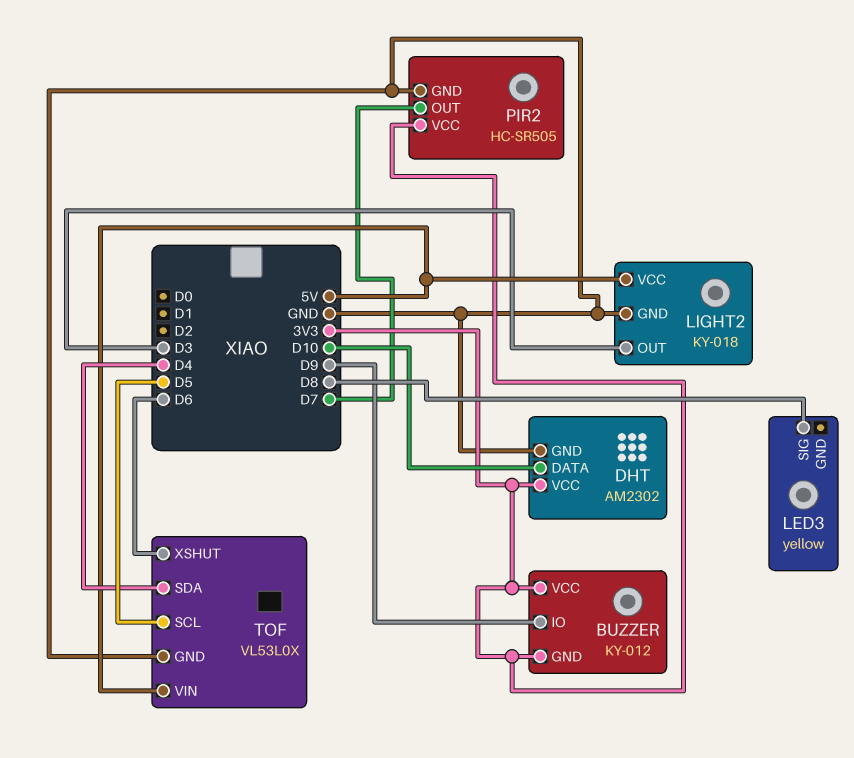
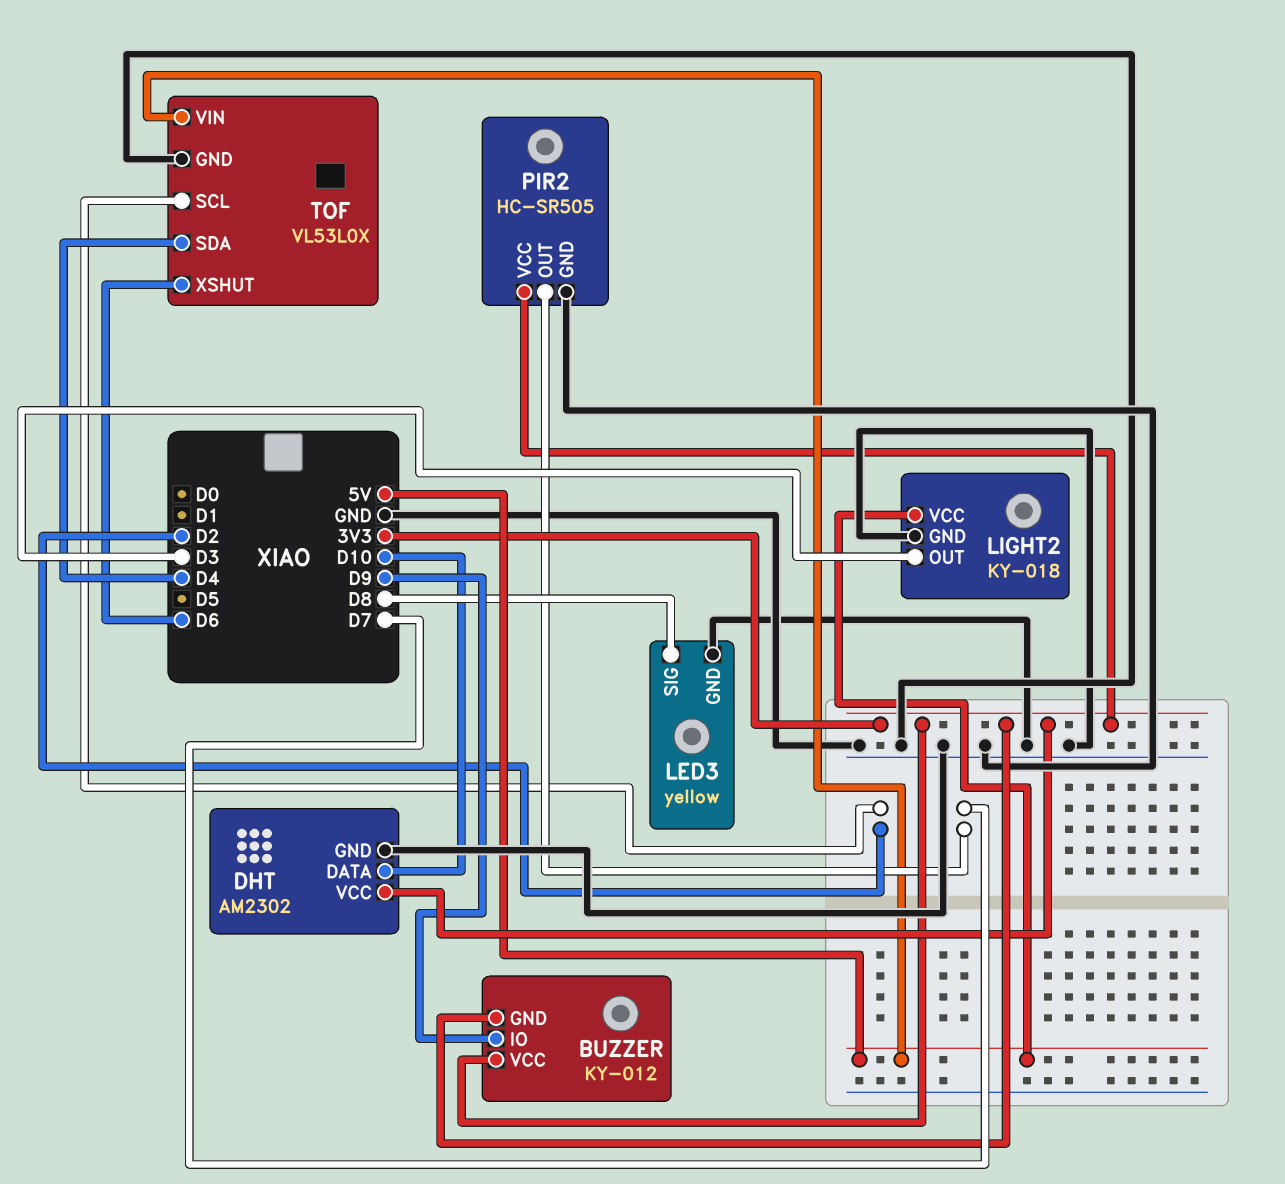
LED3 pin GND: none -> GND
TOF pin SCL: D5 -> D2

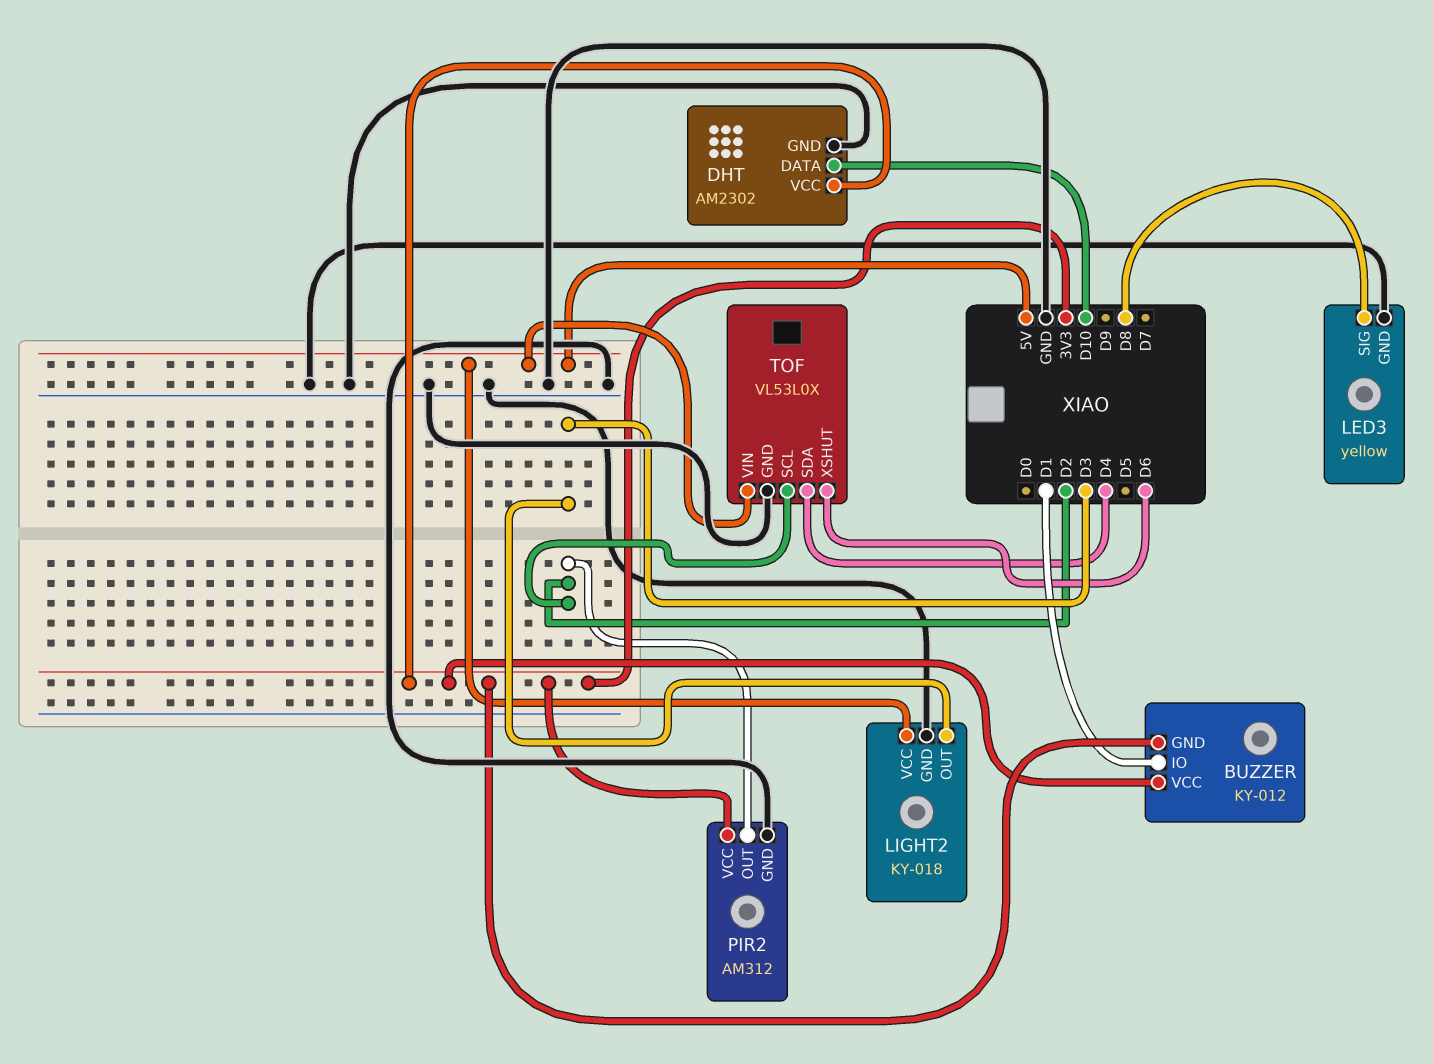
BUZZER pin IO: D9 -> D1
PIR2: HC-SR505 -> AM312
PIR2 pin OUT: D7 -> D2

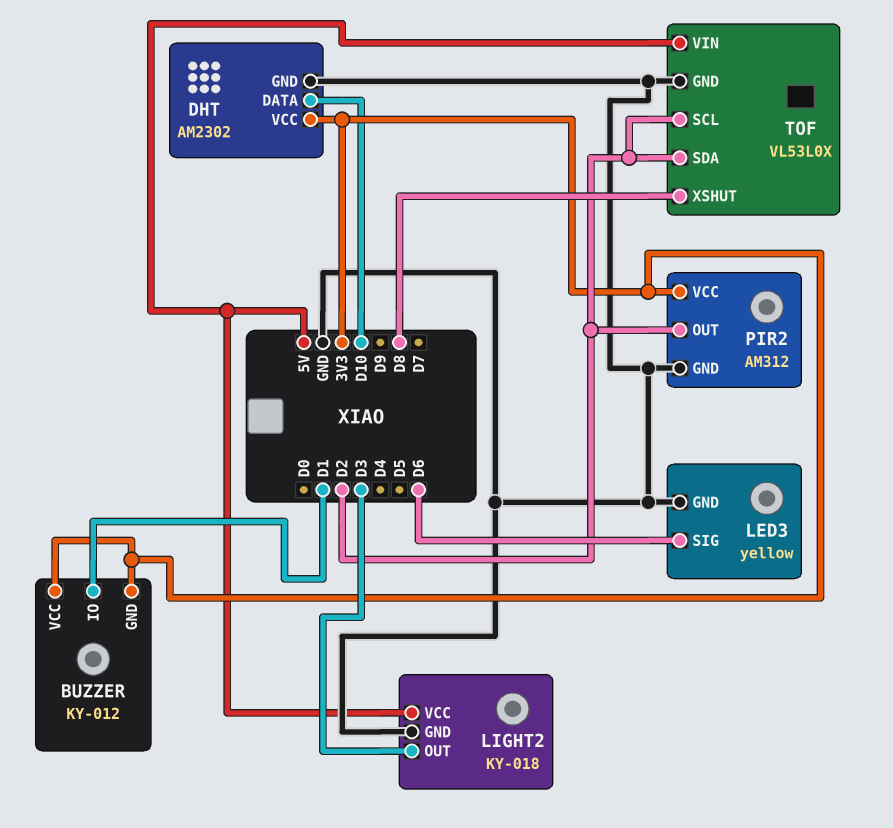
LED3 pin SIG: D8 -> D6
TOF pin SDA: D4 -> D2
TOF pin XSHUT: D6 -> D8

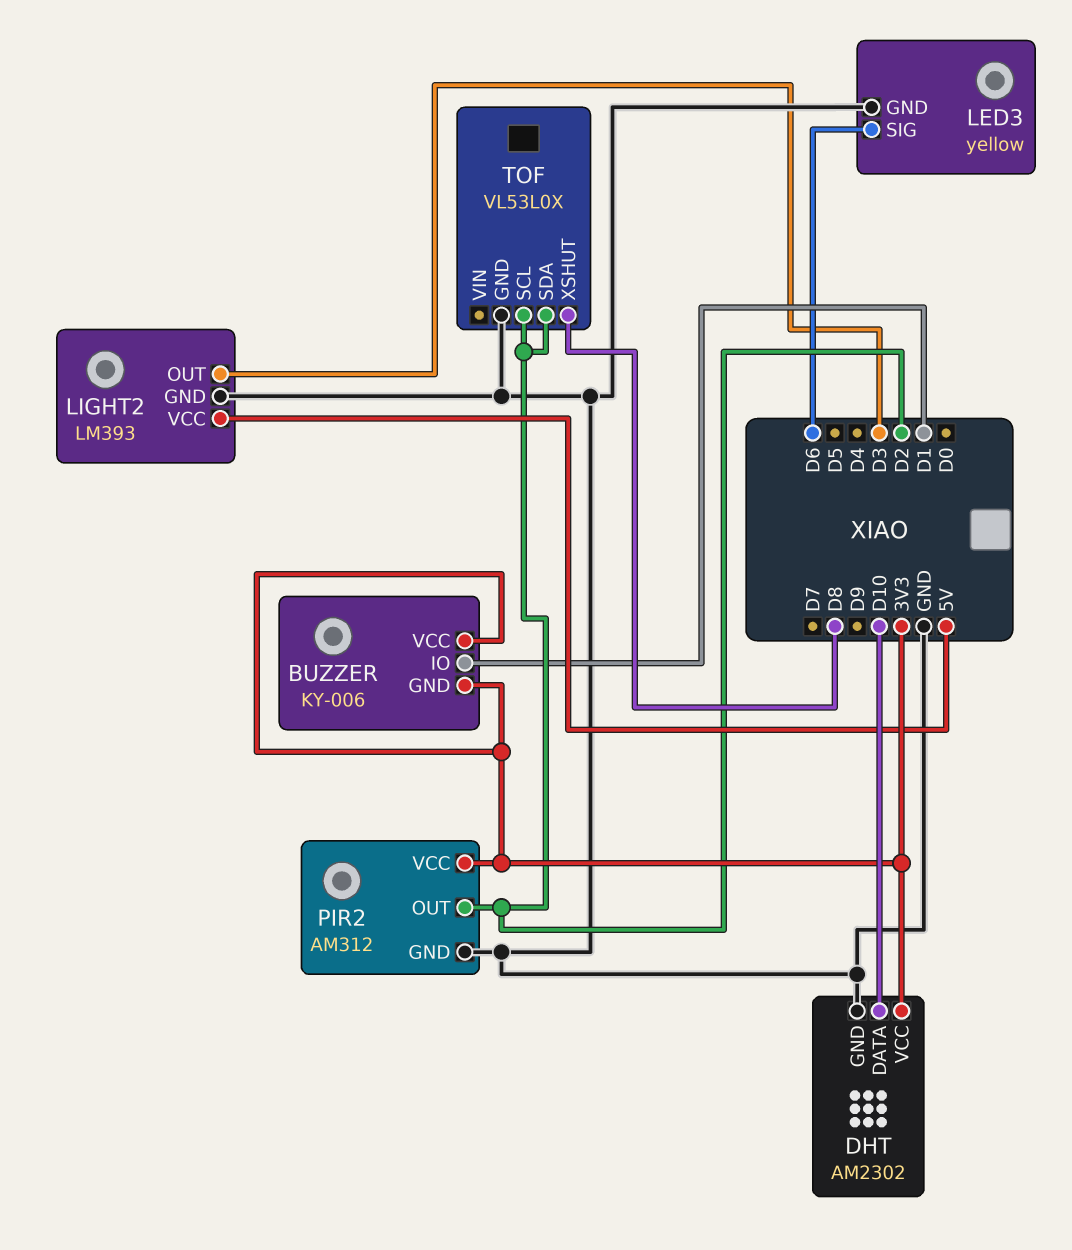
BUZZER: KY-012 -> KY-006
LIGHT2: KY-018 -> LM393
TOF pin VIN: 5V -> none

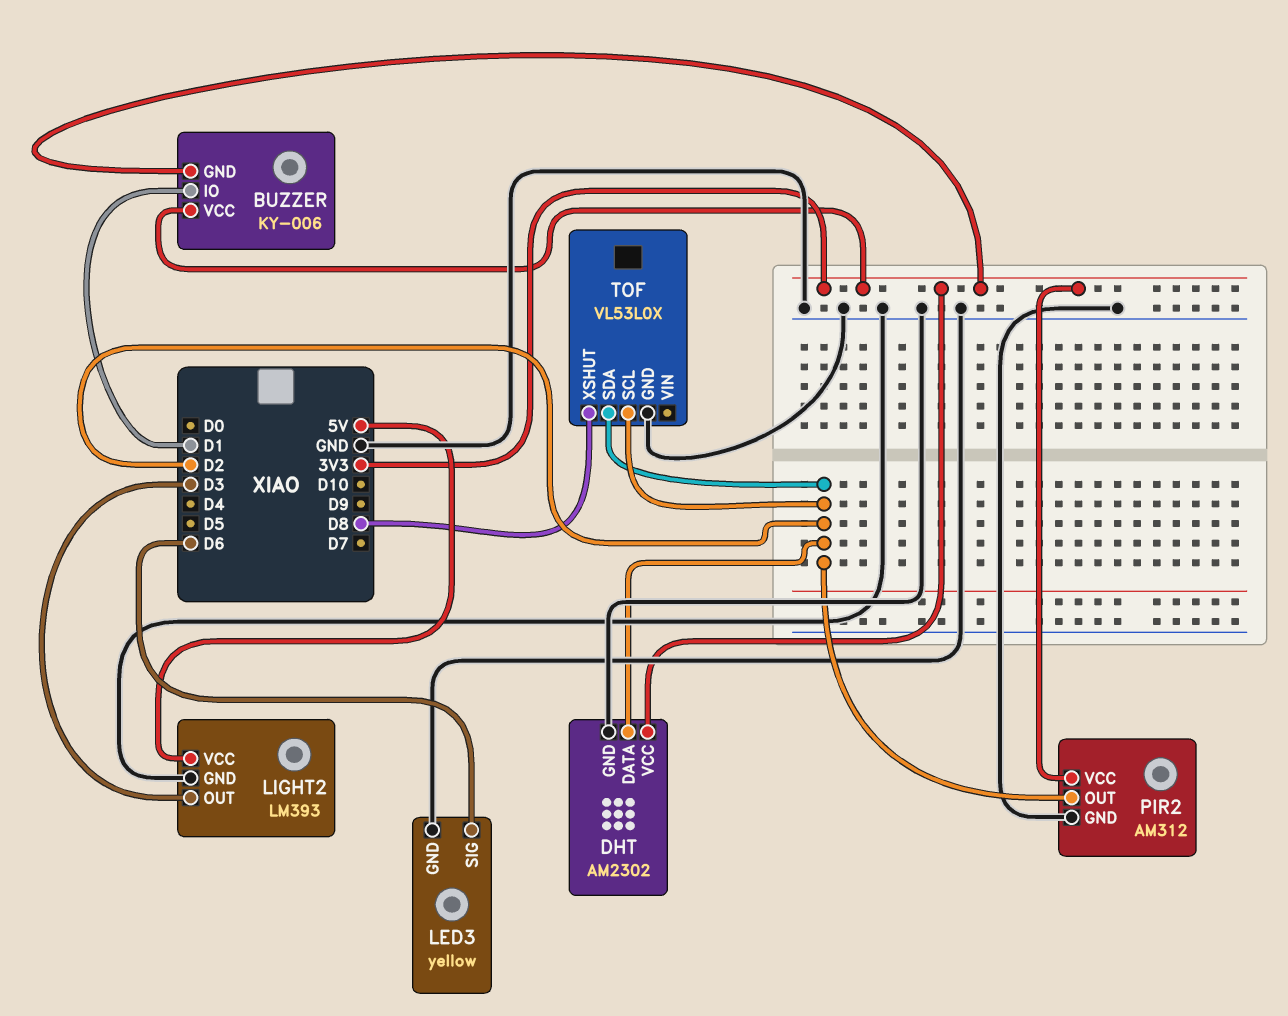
DHT pin DATA: D10 -> D2

